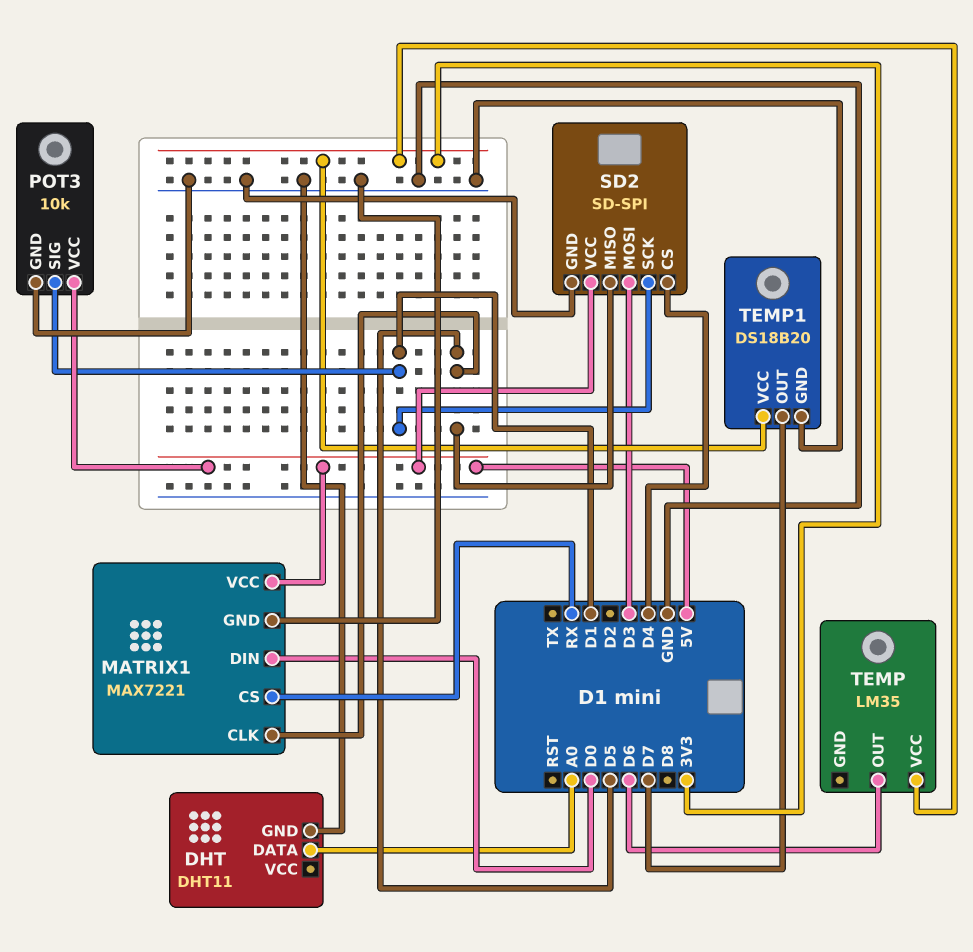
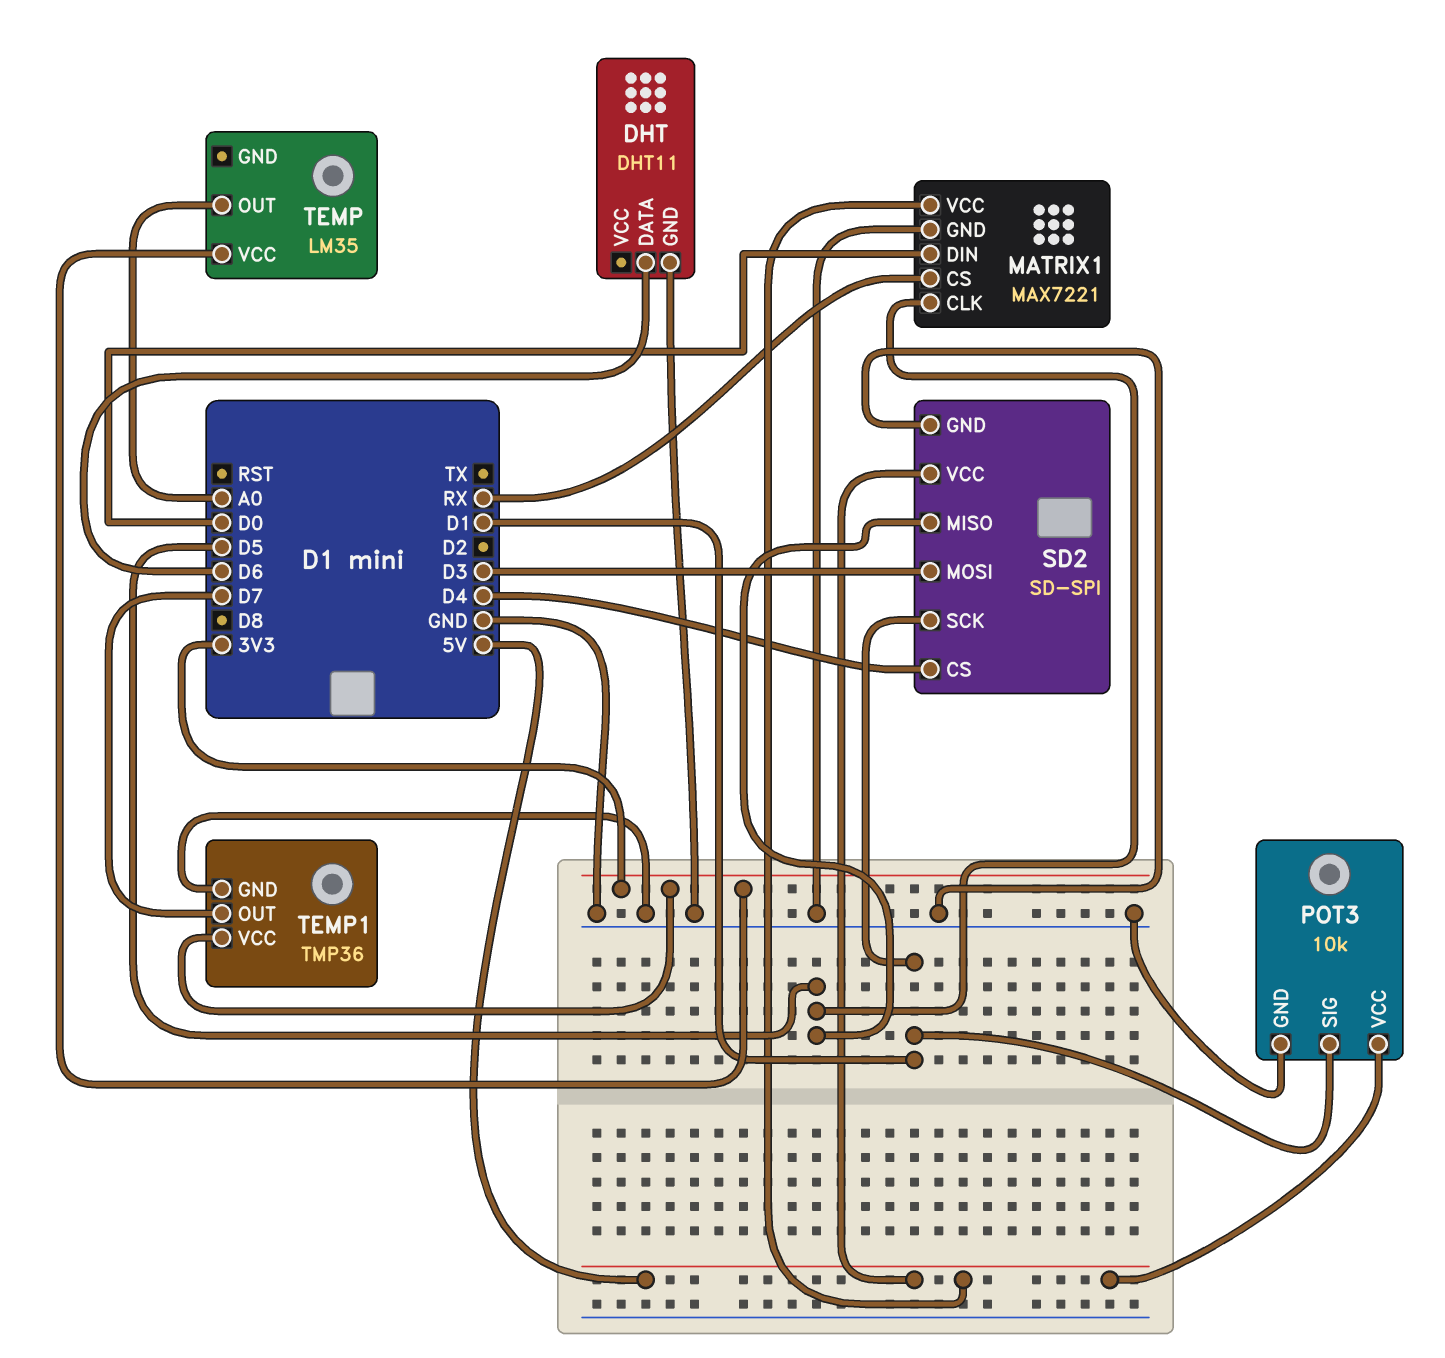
DHT pin DATA: A0 -> D6
TEMP pin OUT: D6 -> A0
TEMP1: DS18B20 -> TMP36

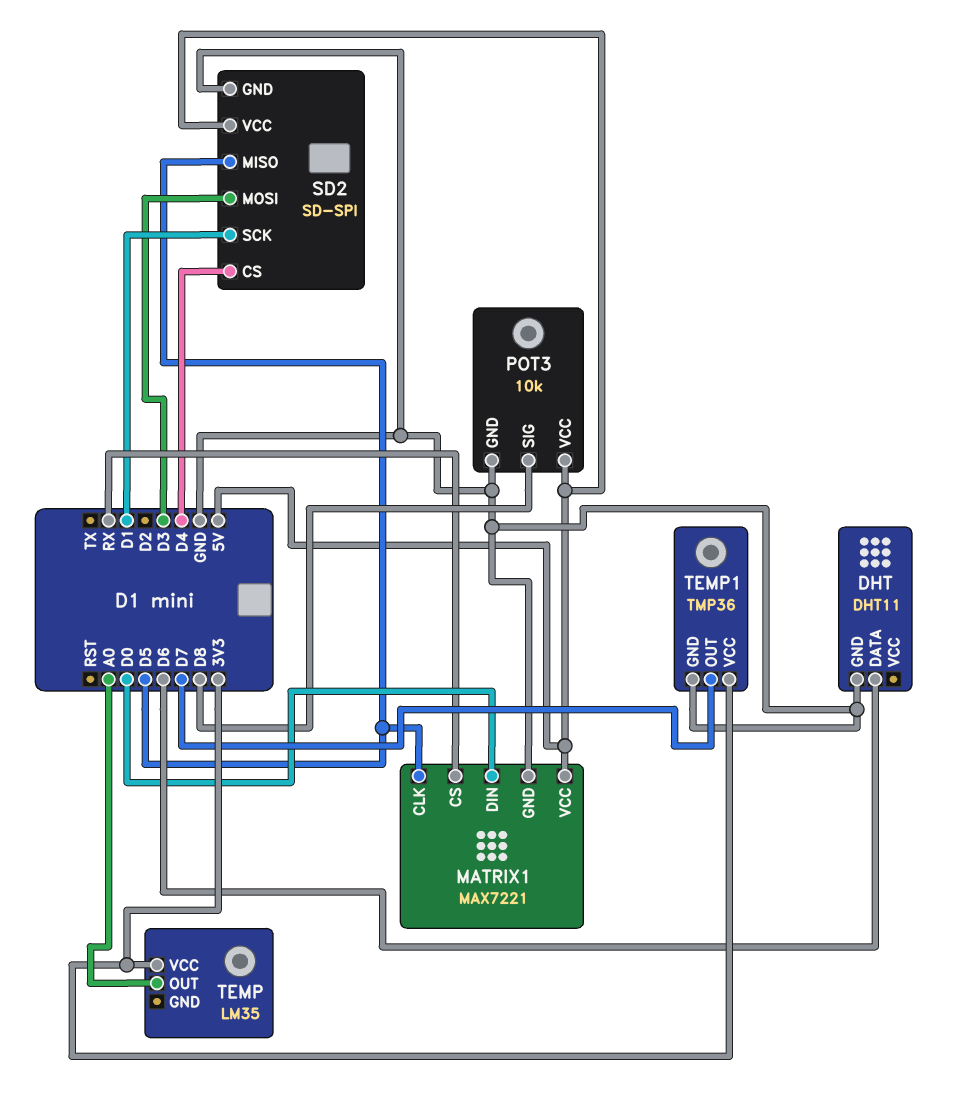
POT3 pin SIG: D1 -> D8

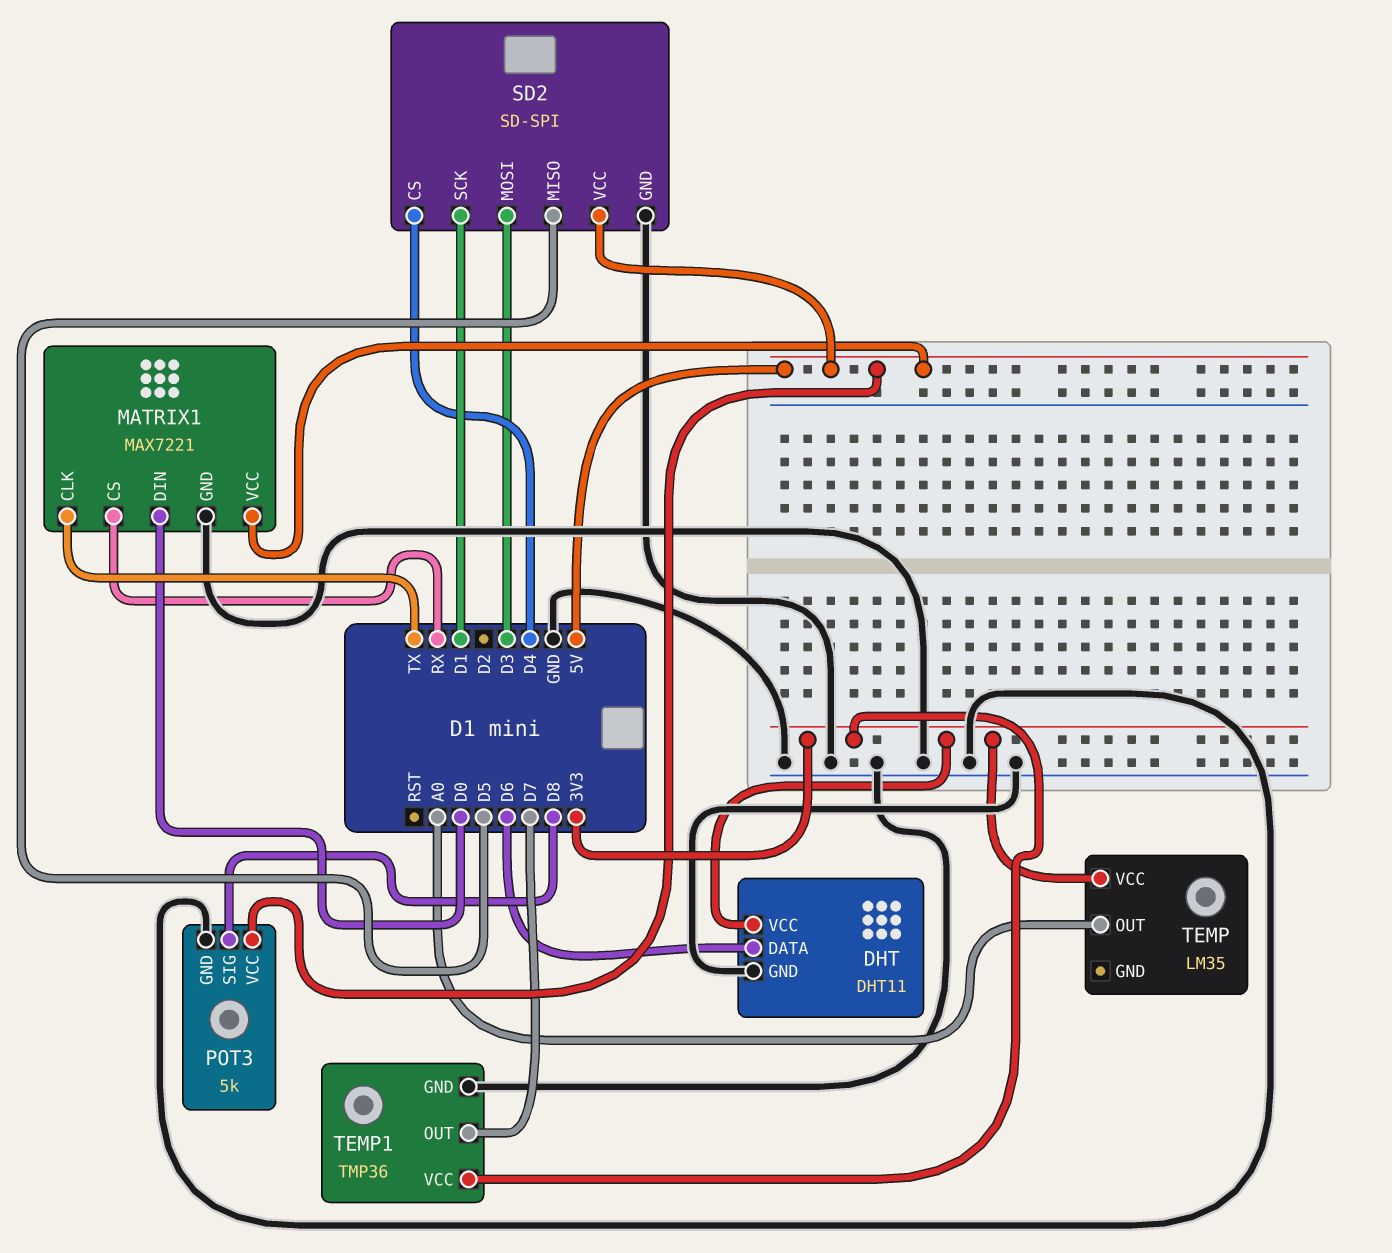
DHT pin VCC: none -> 3V3
MATRIX1 pin CLK: D5 -> TX
POT3: 10k -> 5k

